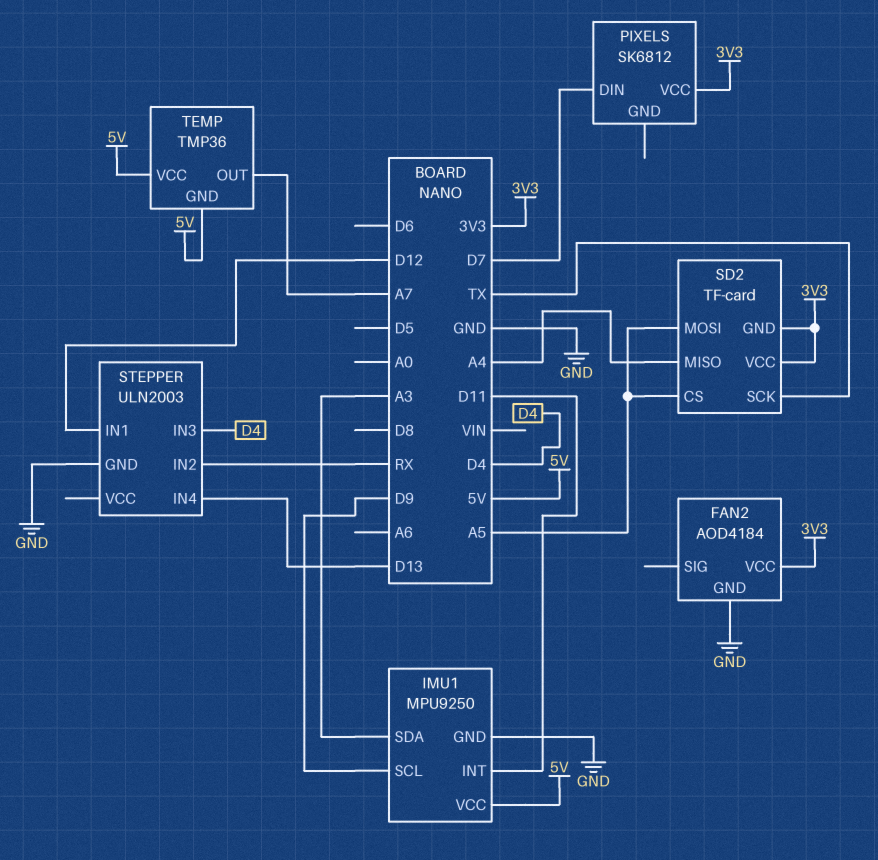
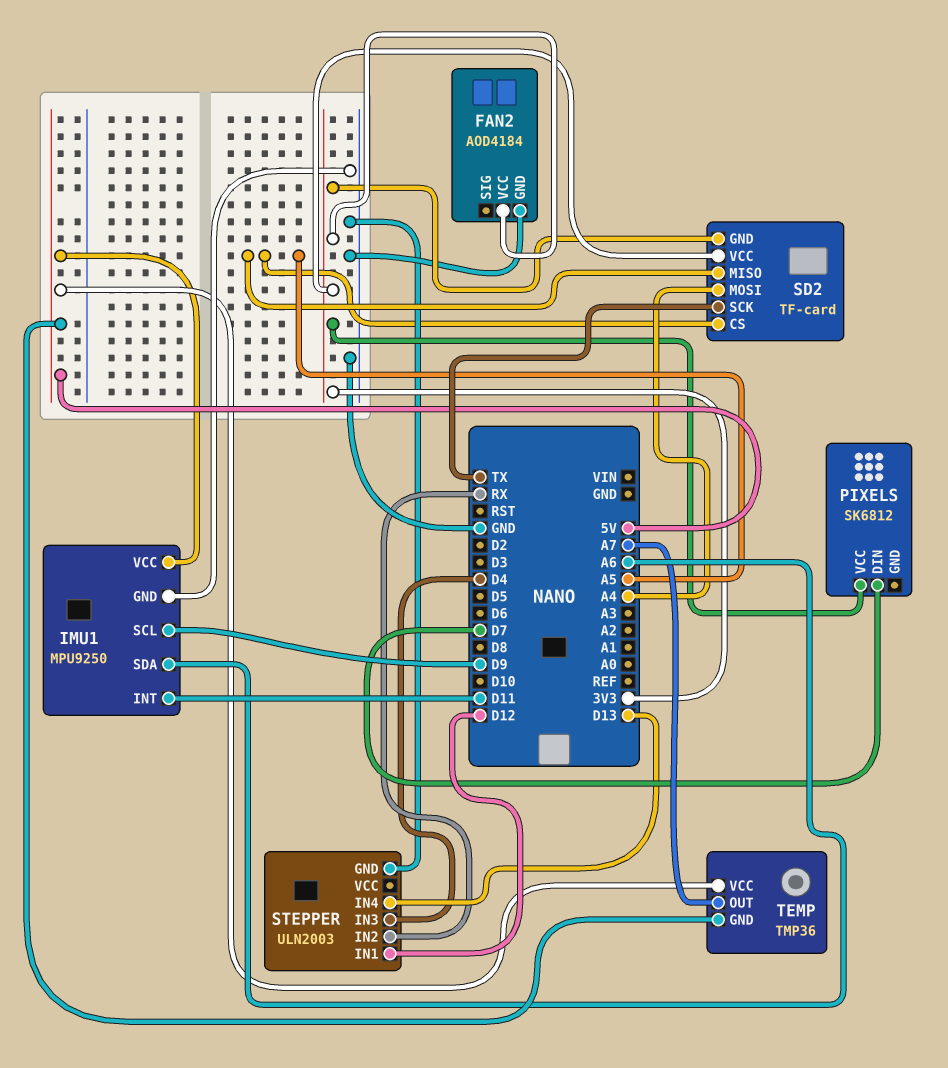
IMU1 pin SDA: A3 -> A6
SD2 pin MISO: A4 -> A5
SD2 pin MOSI: A5 -> A4

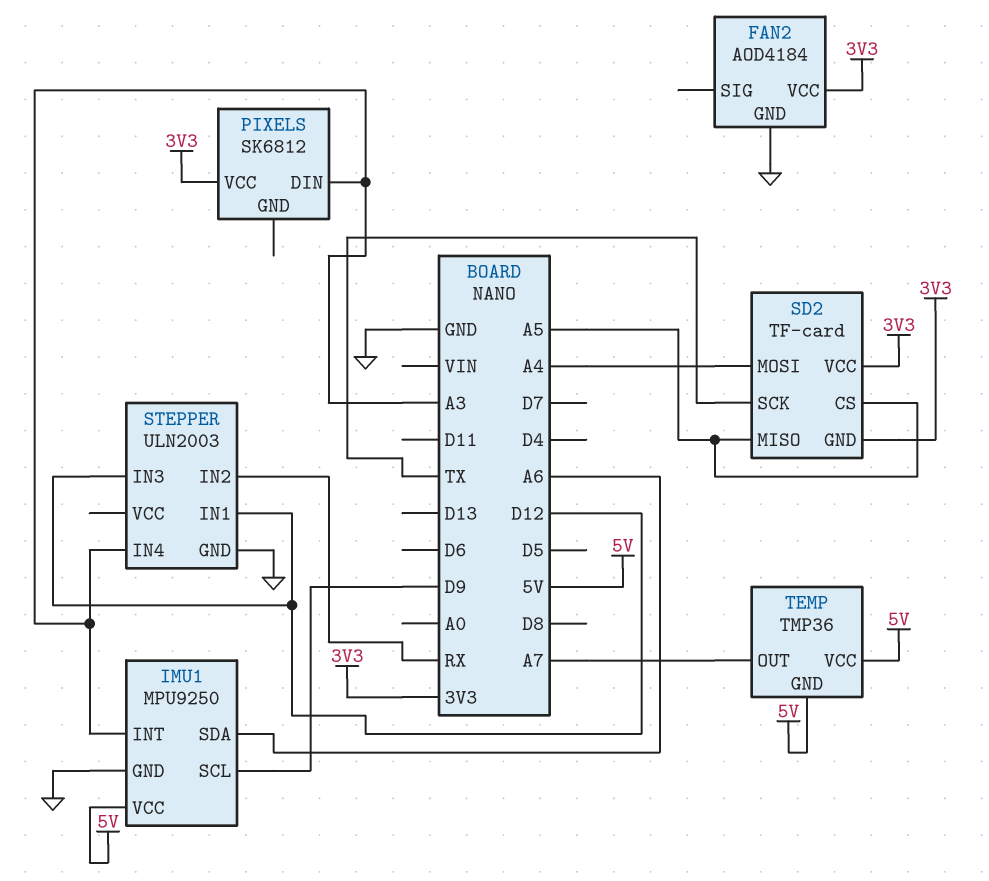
IMU1 pin INT: D11 -> A3
PIXELS pin DIN: D7 -> A3
STEPPER pin IN3: D4 -> D12
STEPPER pin IN4: D13 -> A3

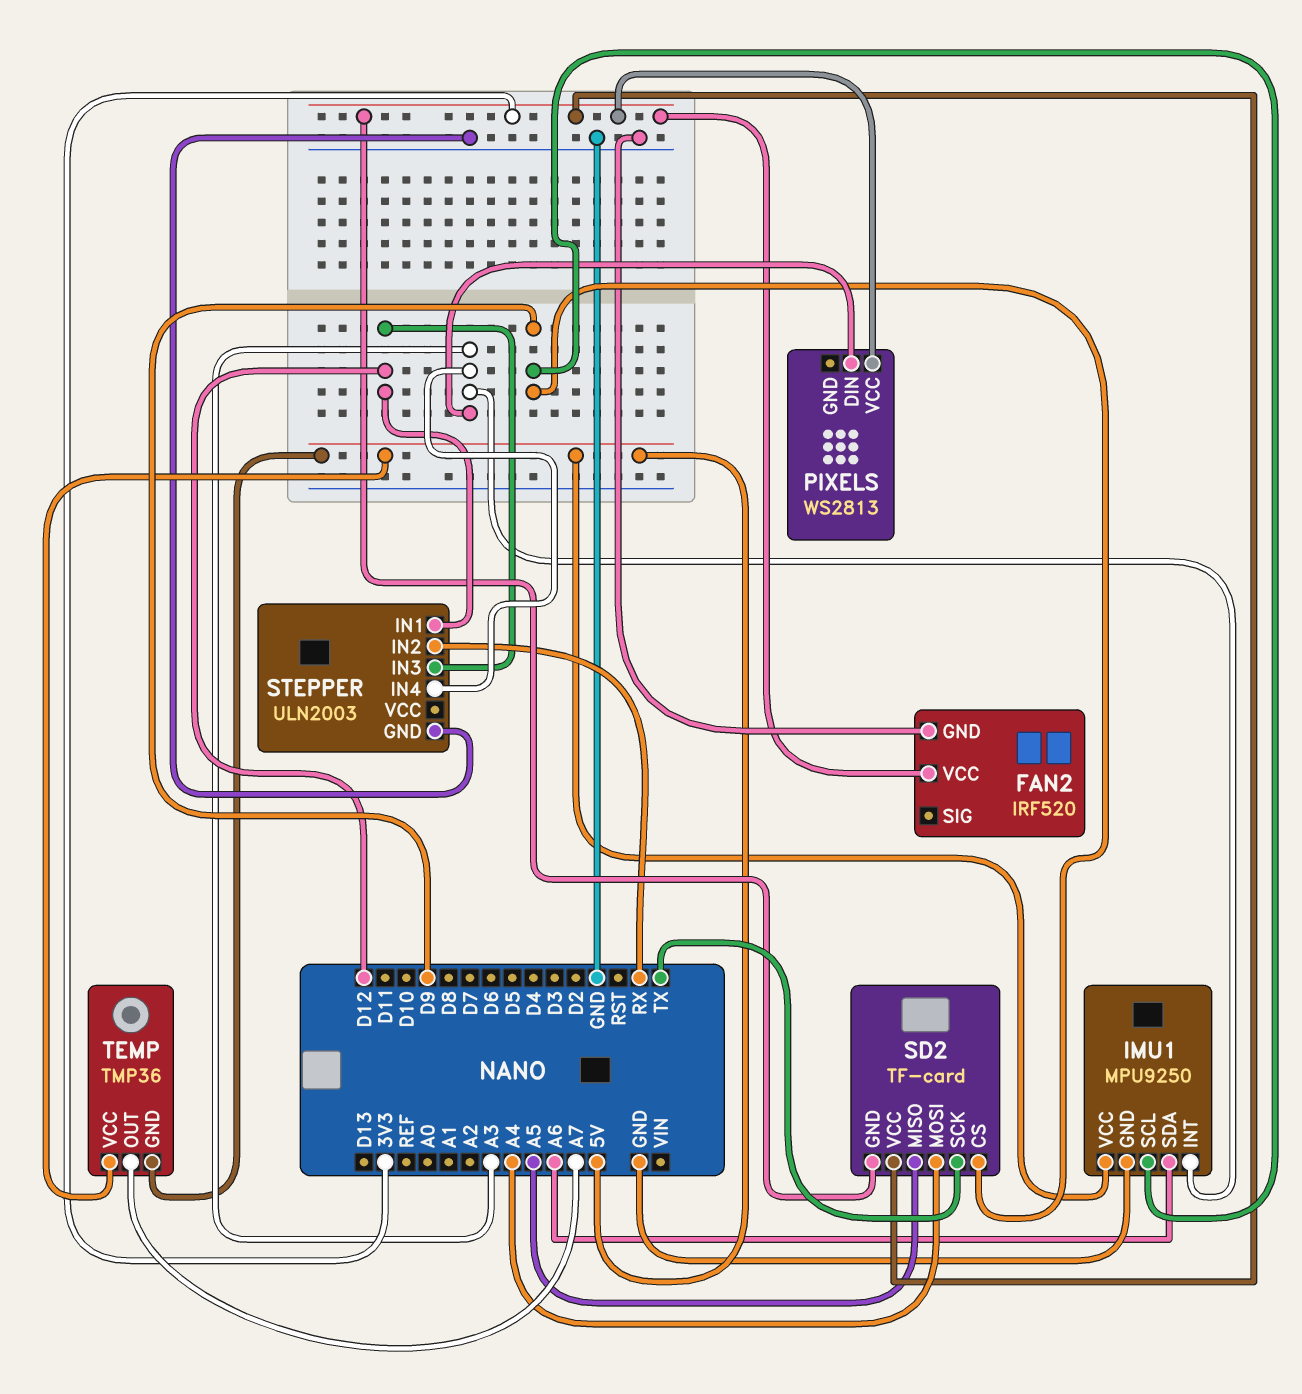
FAN2: AOD4184 -> IRF520
PIXELS: SK6812 -> WS2813
SD2 pin CS: A5 -> D9

